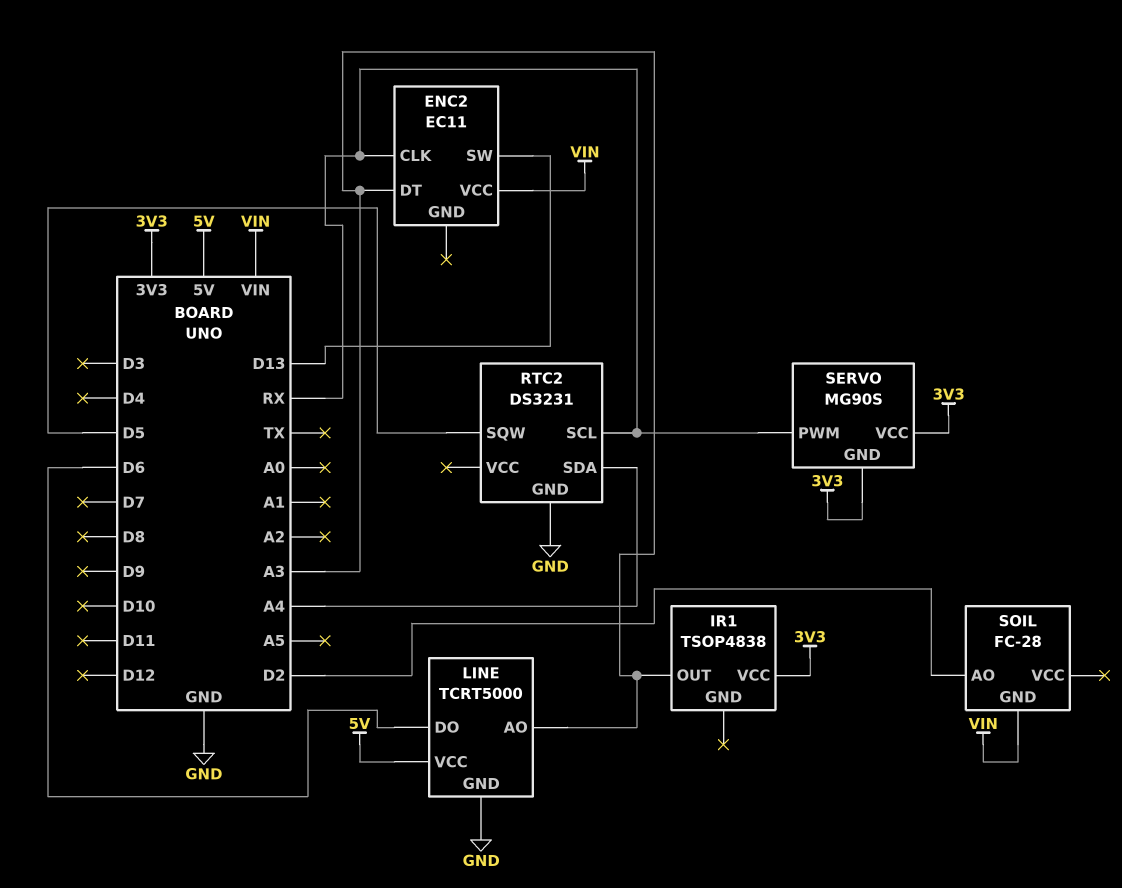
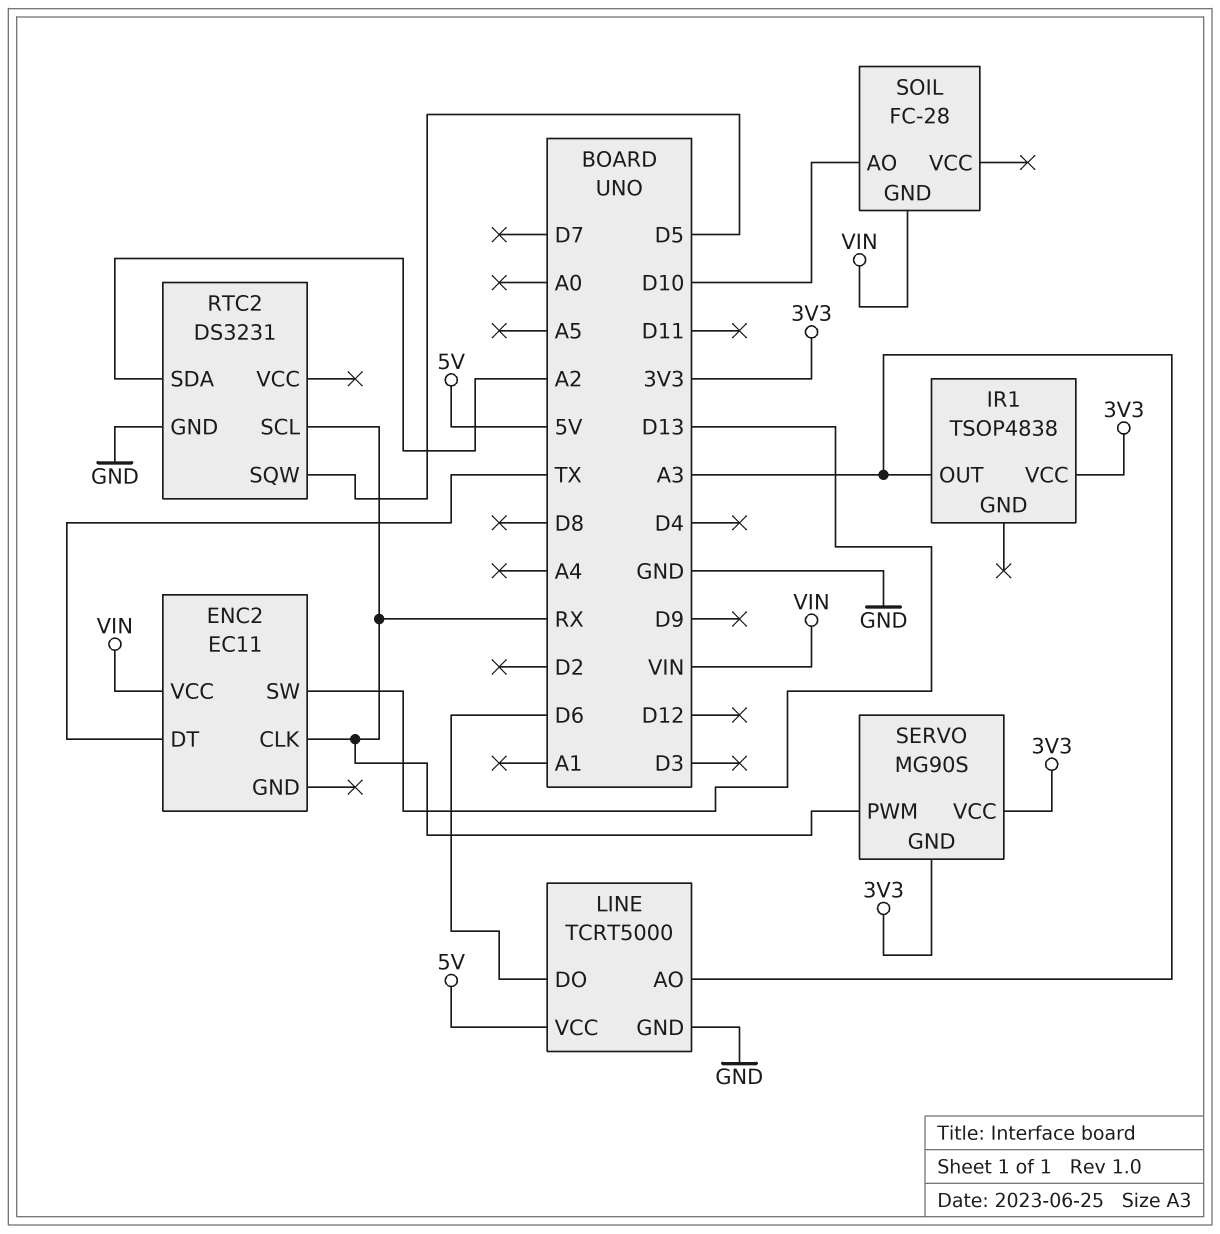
ENC2 pin DT: A3 -> TX
RTC2 pin SDA: A4 -> A2
SOIL pin AO: D2 -> D10

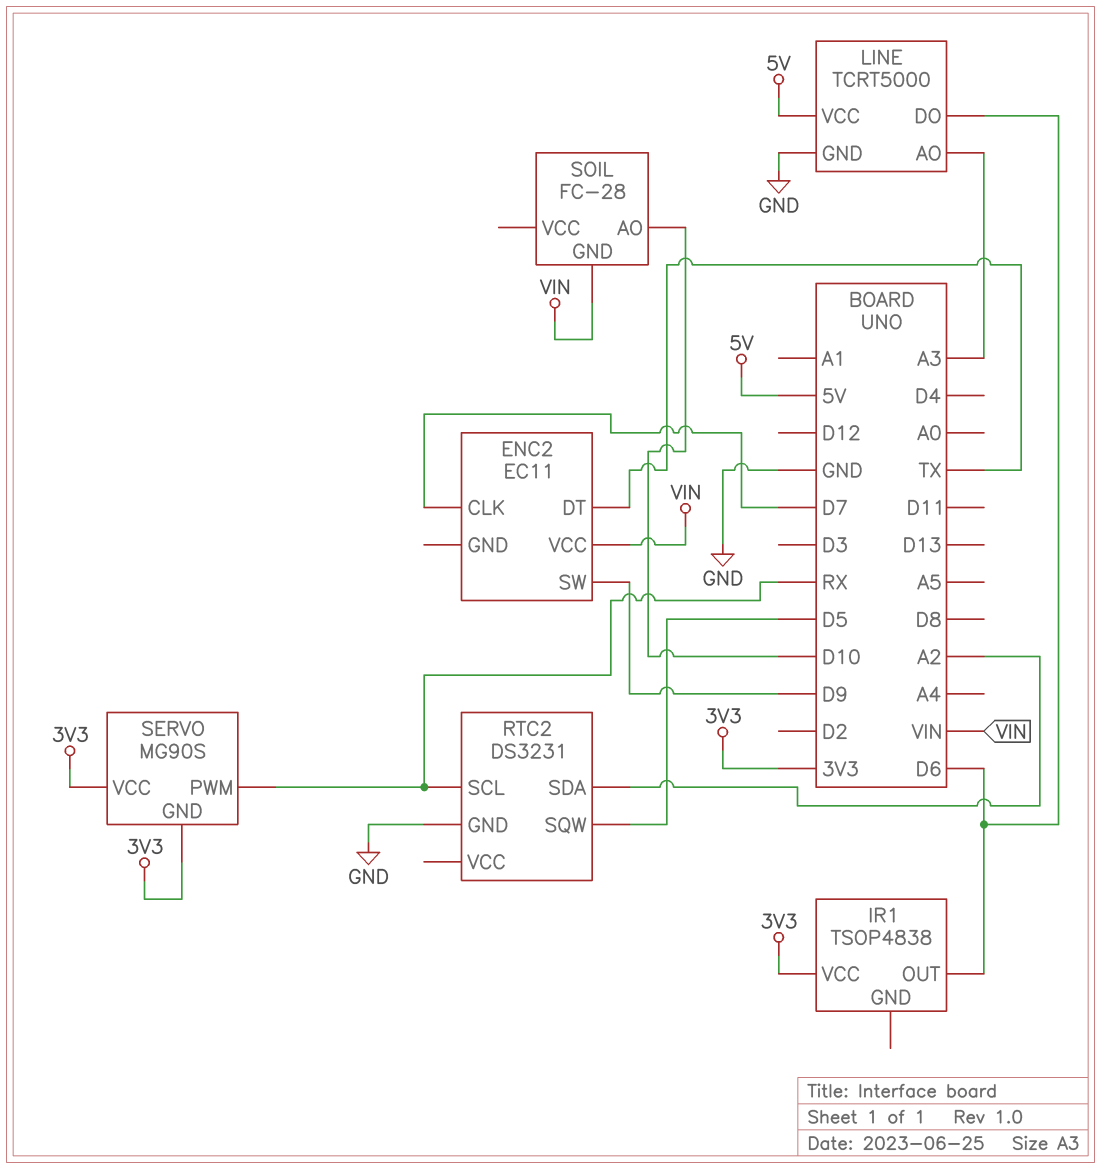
ENC2 pin CLK: RX -> D7
ENC2 pin SW: D13 -> D9
IR1 pin OUT: A3 -> D6

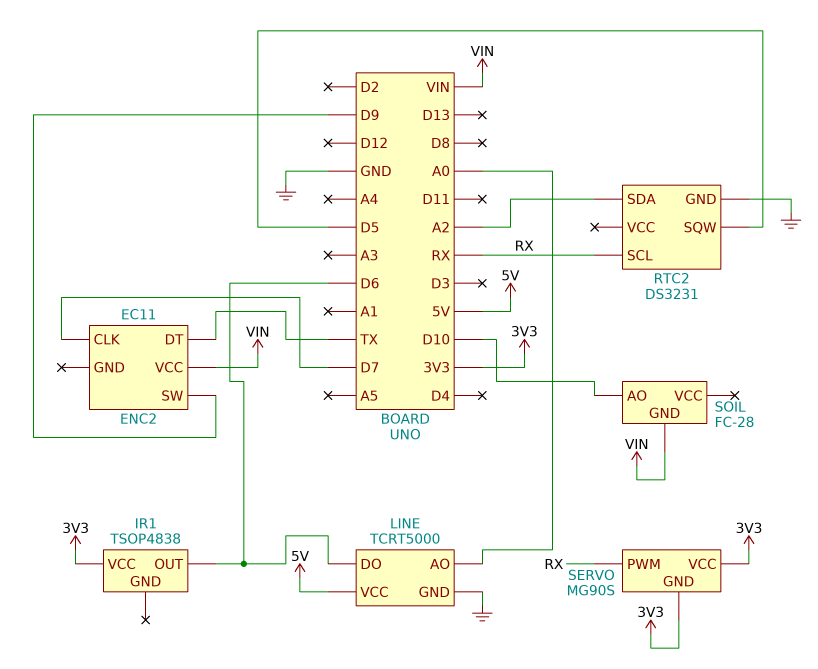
LINE pin AO: A3 -> A0

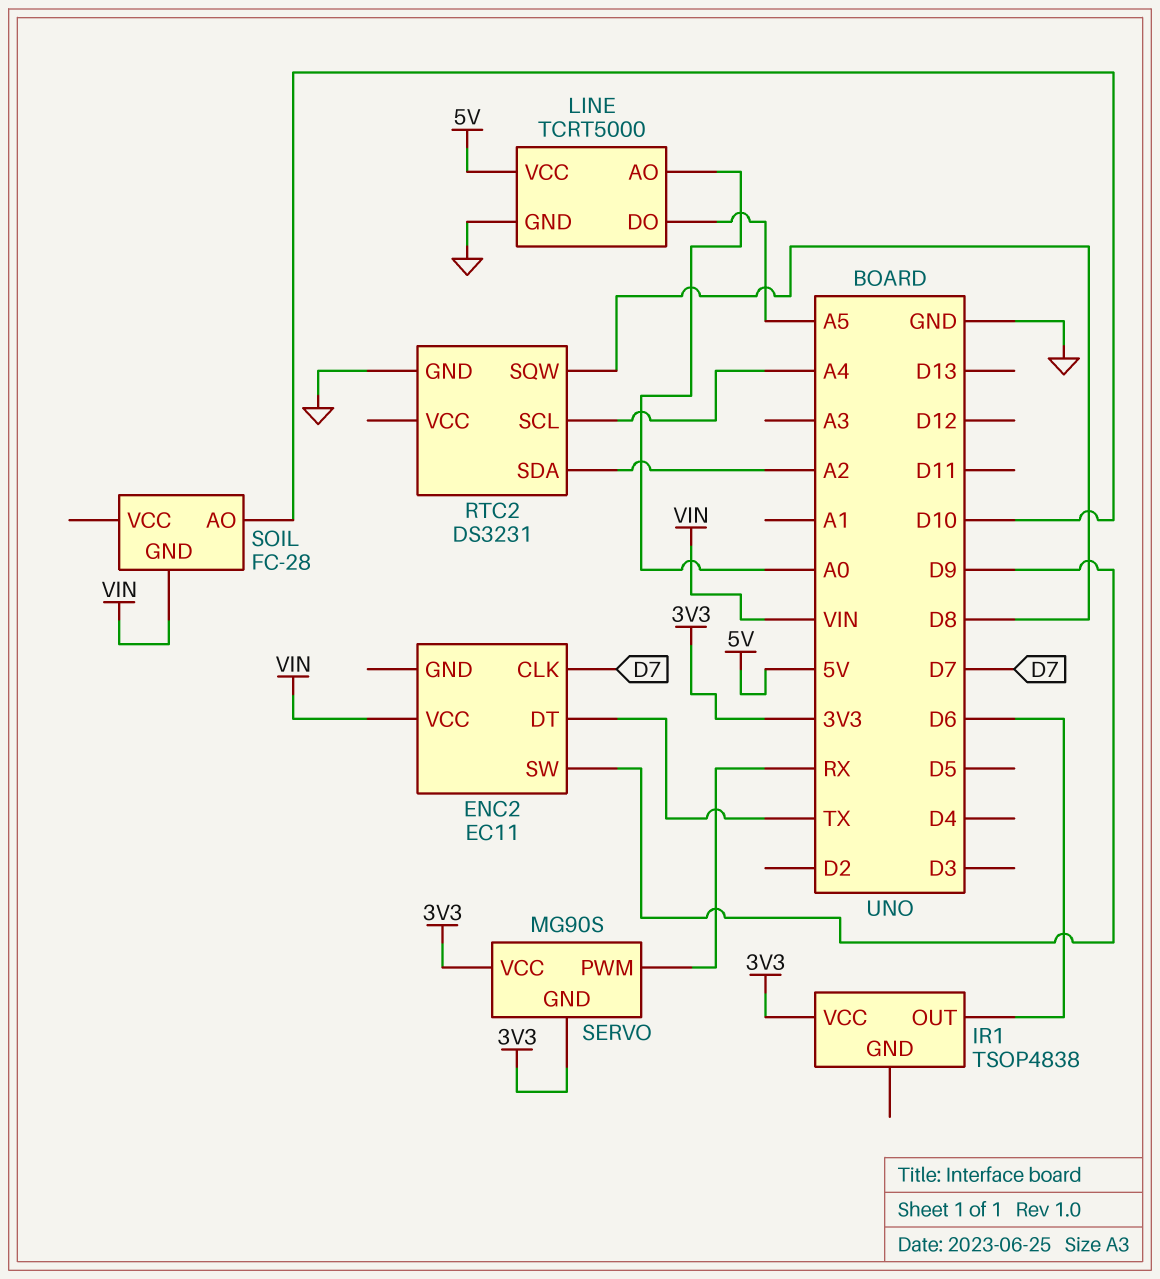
LINE pin DO: D6 -> A5
RTC2 pin SCL: RX -> A4
RTC2 pin SQW: D5 -> D8

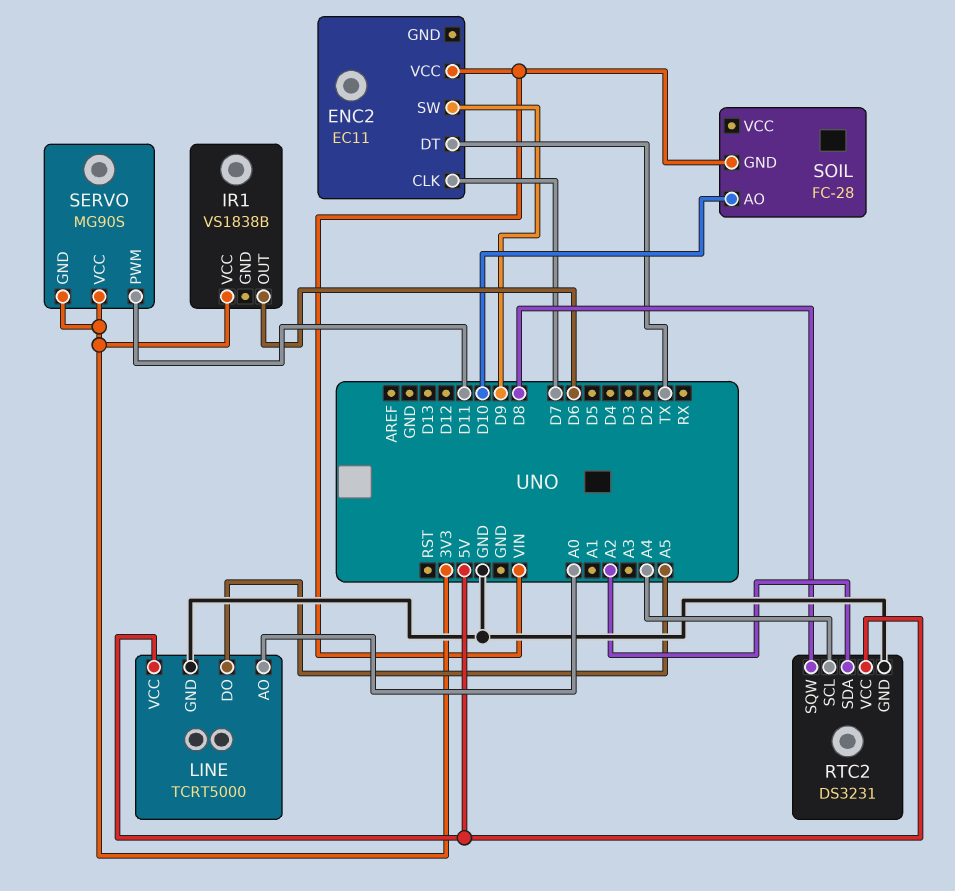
IR1: TSOP4838 -> VS1838B
RTC2 pin VCC: none -> 5V
SERVO pin PWM: RX -> D11

